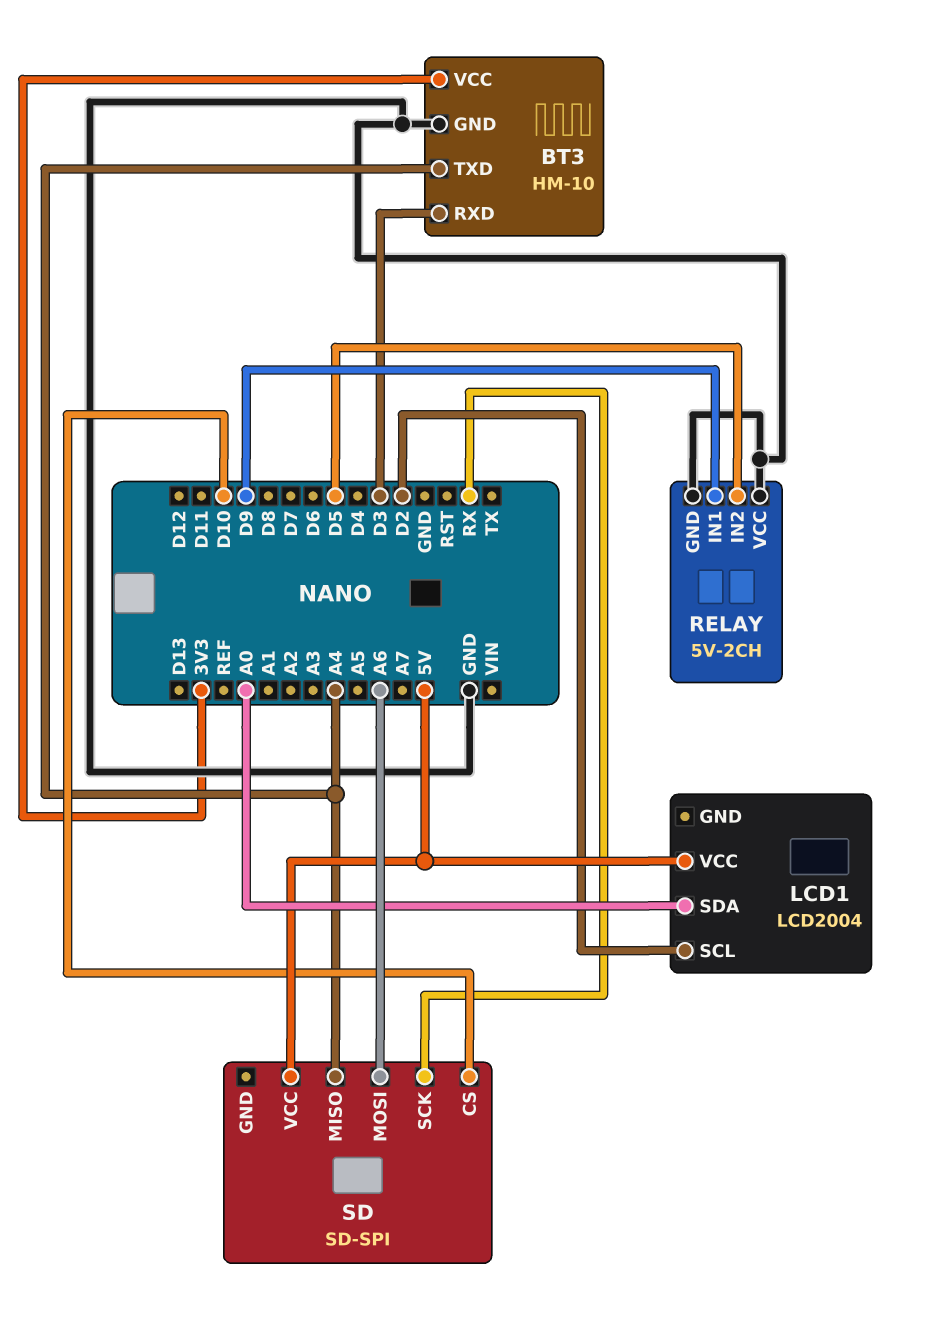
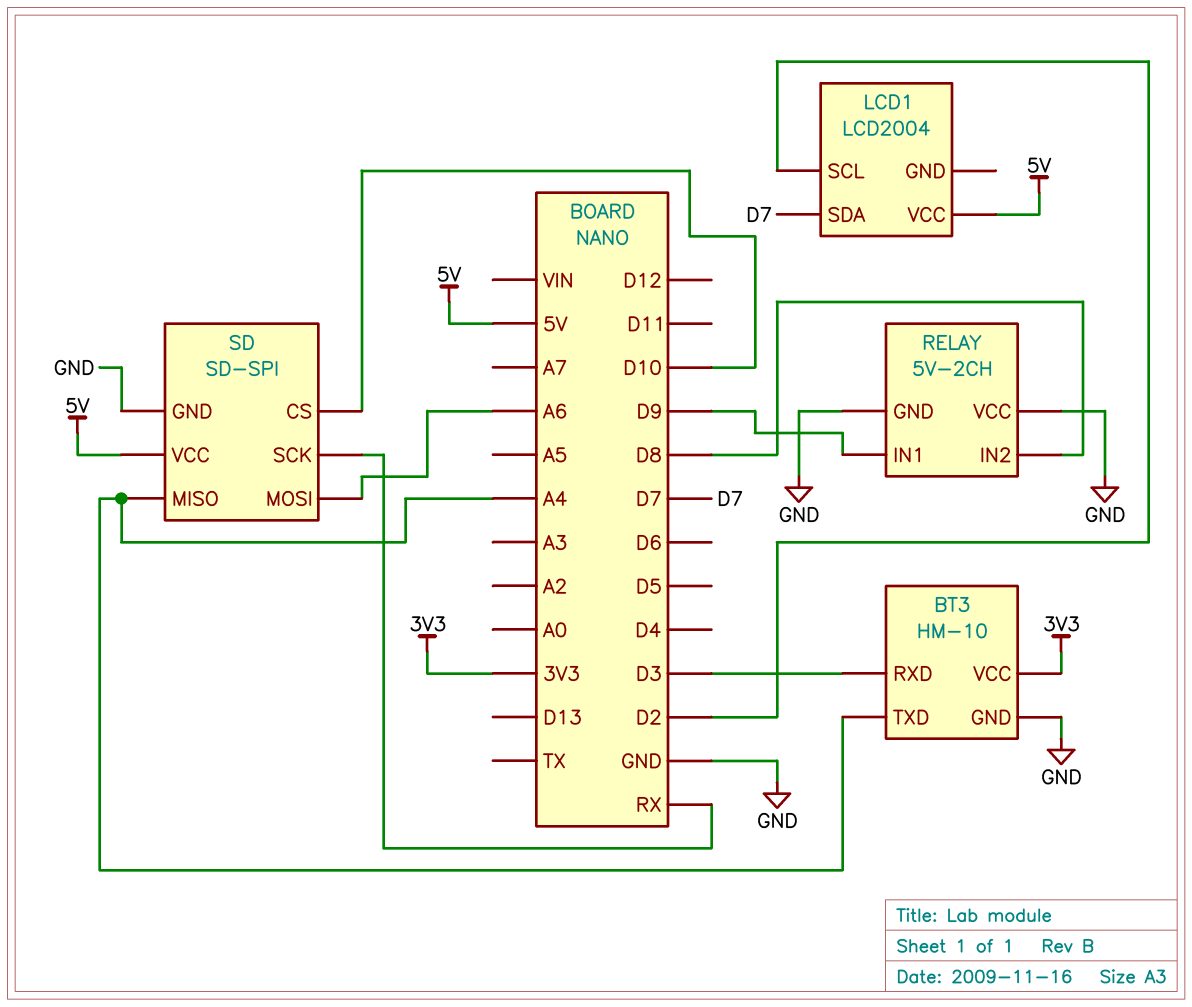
LCD1 pin SDA: A0 -> D7
RELAY pin IN2: D5 -> D8
SD pin GND: none -> GND

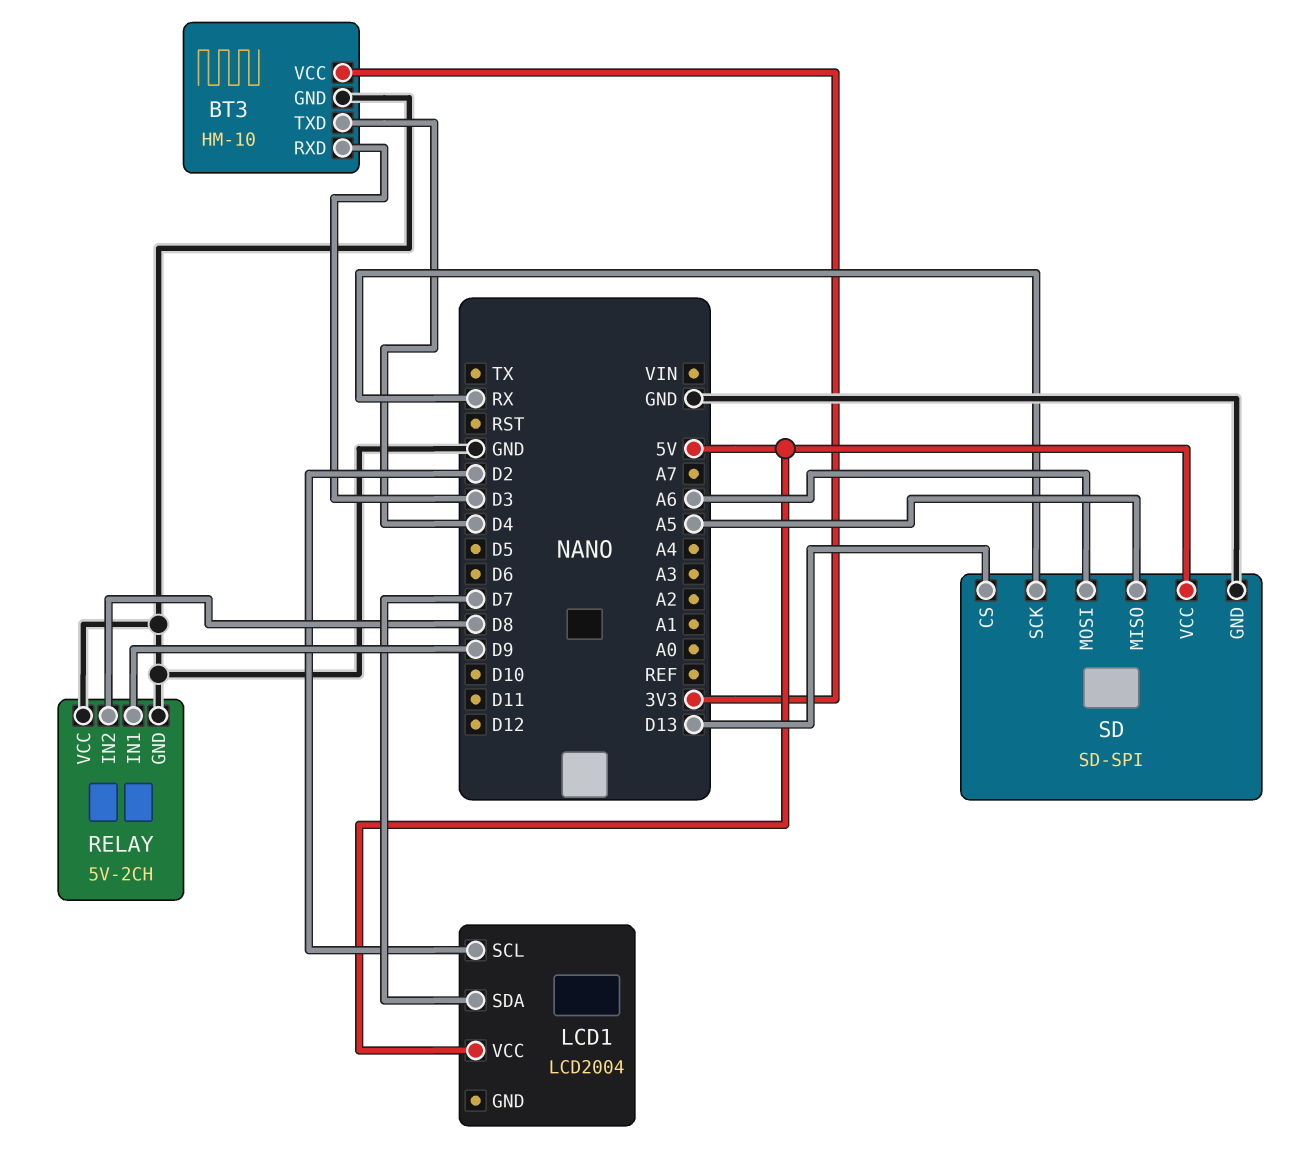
BT3 pin TXD: A4 -> D4
SD pin CS: D10 -> D13
SD pin MISO: A4 -> A5

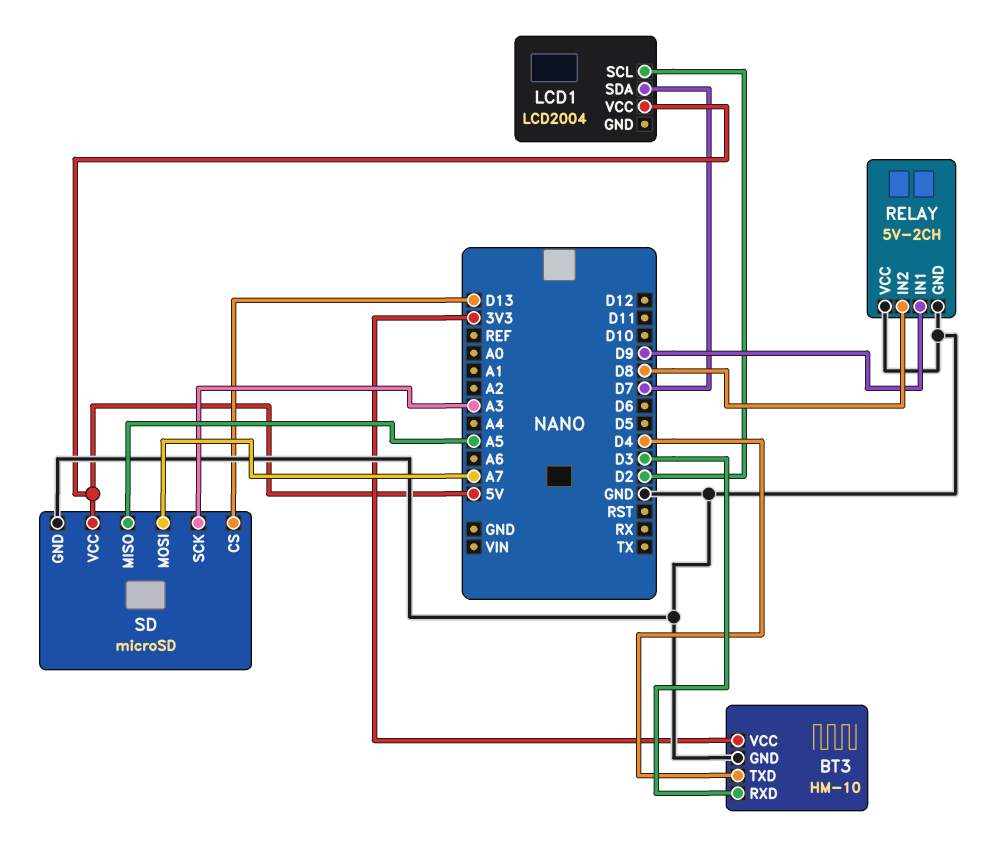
SD: SD-SPI -> microSD
SD pin MOSI: A6 -> A7
SD pin SCK: RX -> A3

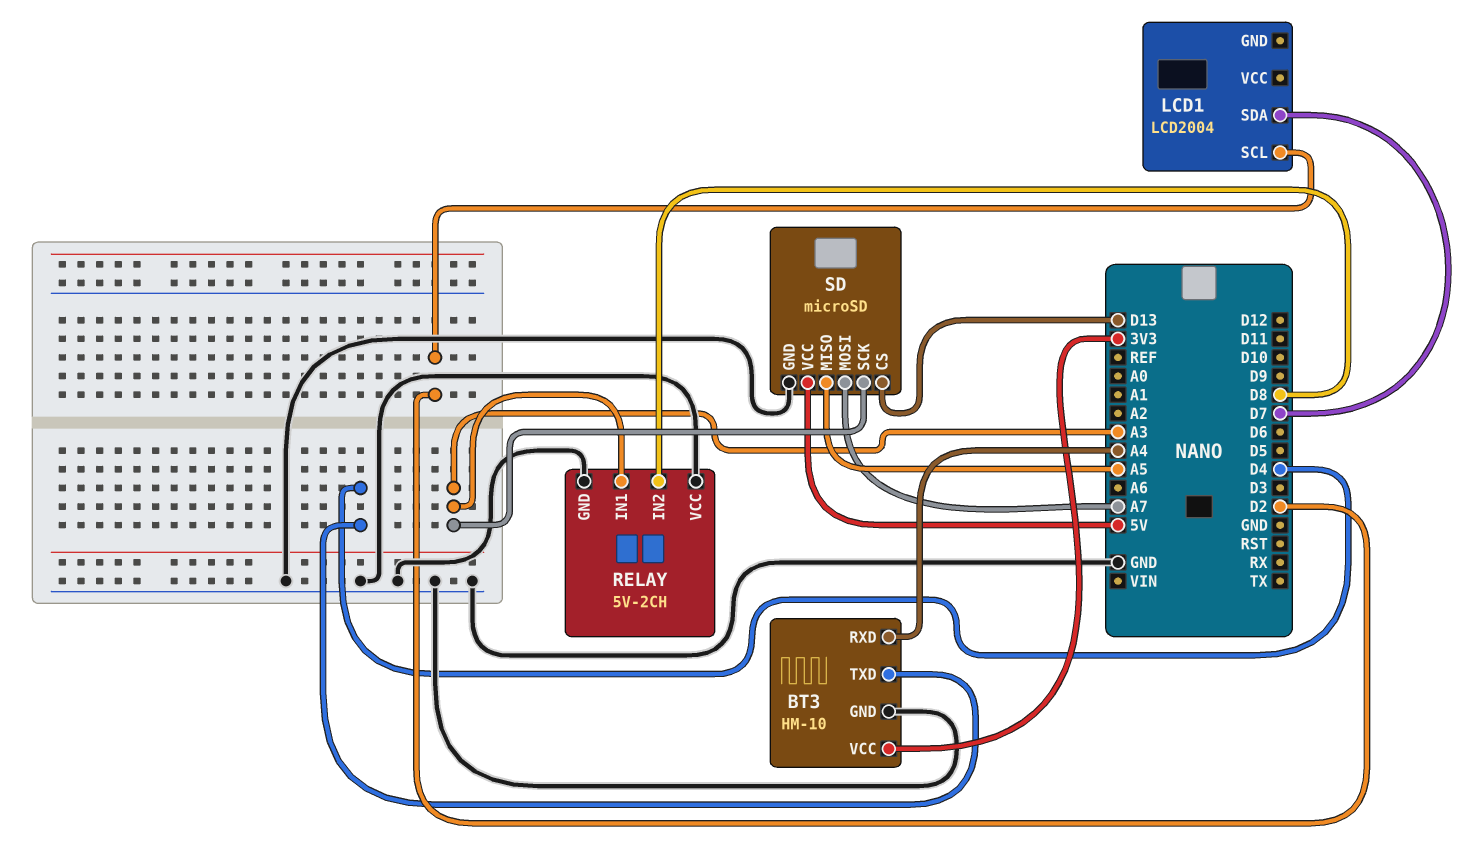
BT3 pin RXD: D3 -> A4
LCD1 pin VCC: 5V -> none
RELAY pin IN1: D9 -> A3

